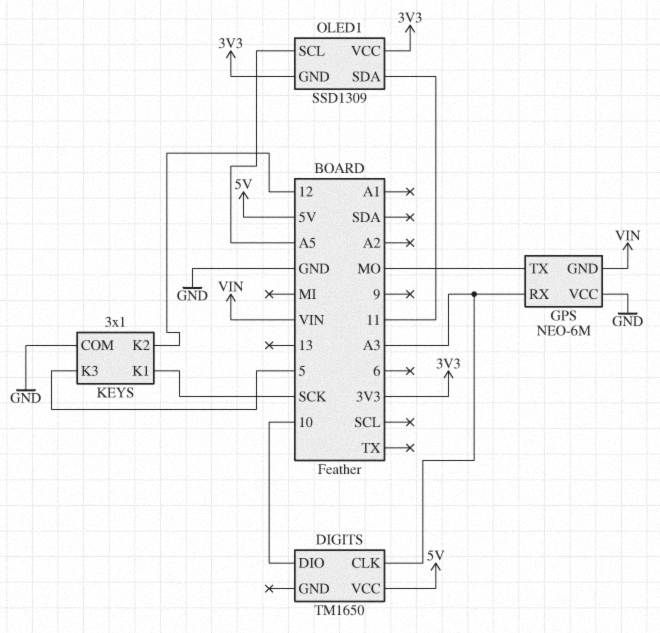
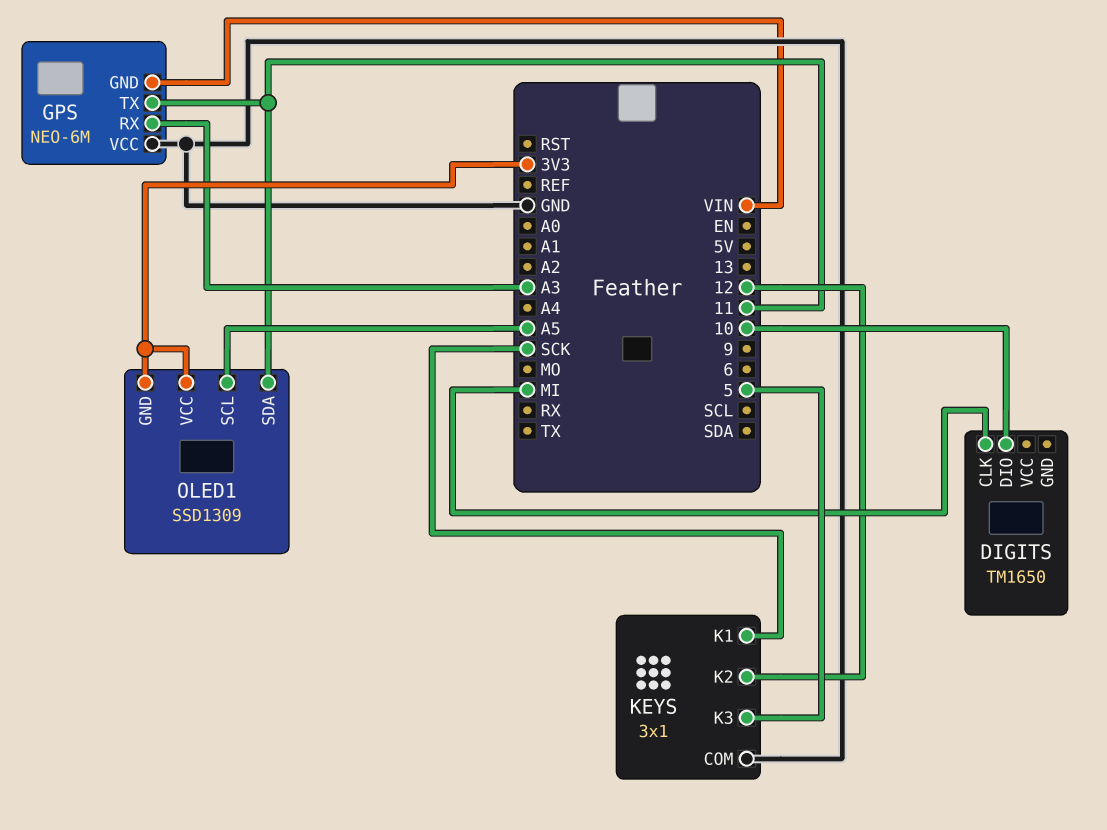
DIGITS pin CLK: A3 -> MI
DIGITS pin VCC: 5V -> none
GPS pin TX: MO -> 11

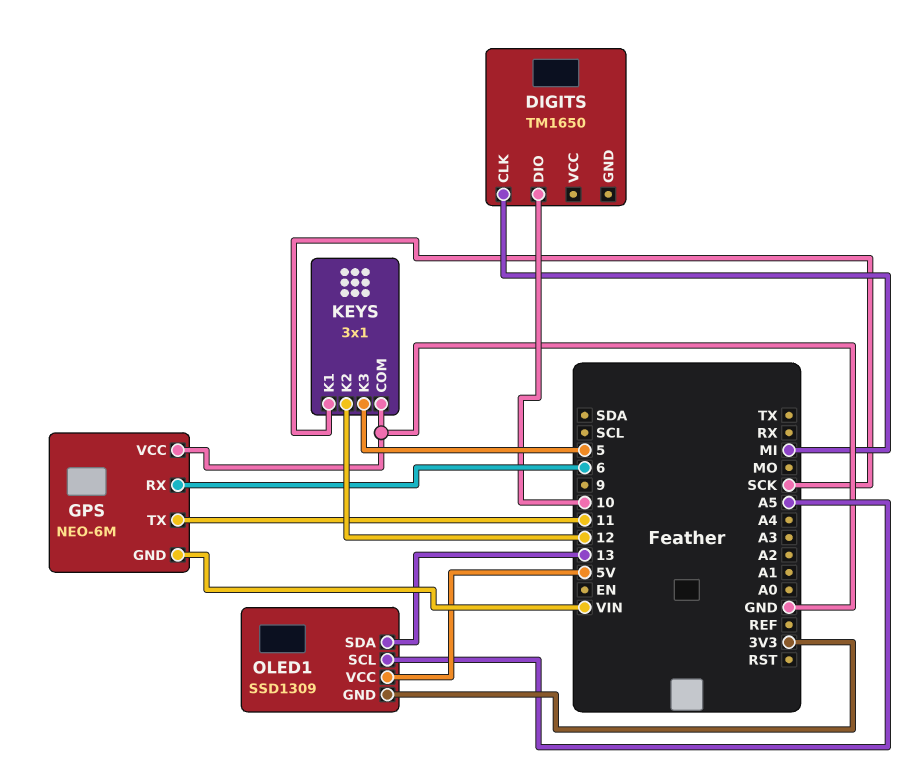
GPS pin RX: A3 -> 6
OLED1 pin SDA: 11 -> 13
OLED1 pin VCC: 3V3 -> 5V

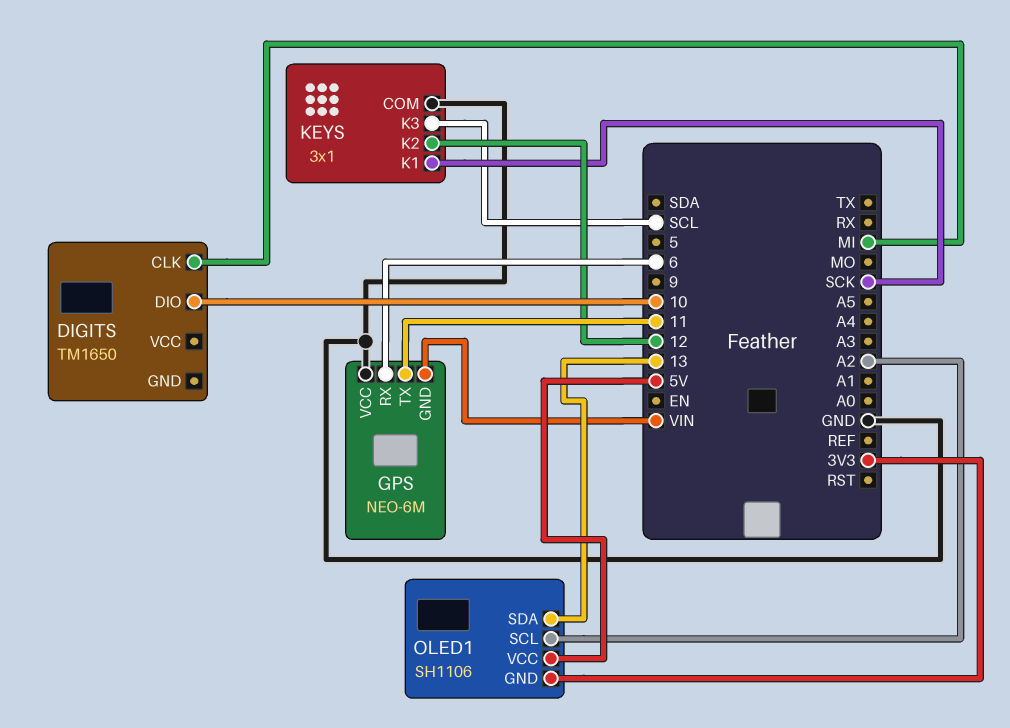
KEYS pin K3: 5 -> SCL
OLED1: SSD1309 -> SH1106
OLED1 pin SCL: A5 -> A2

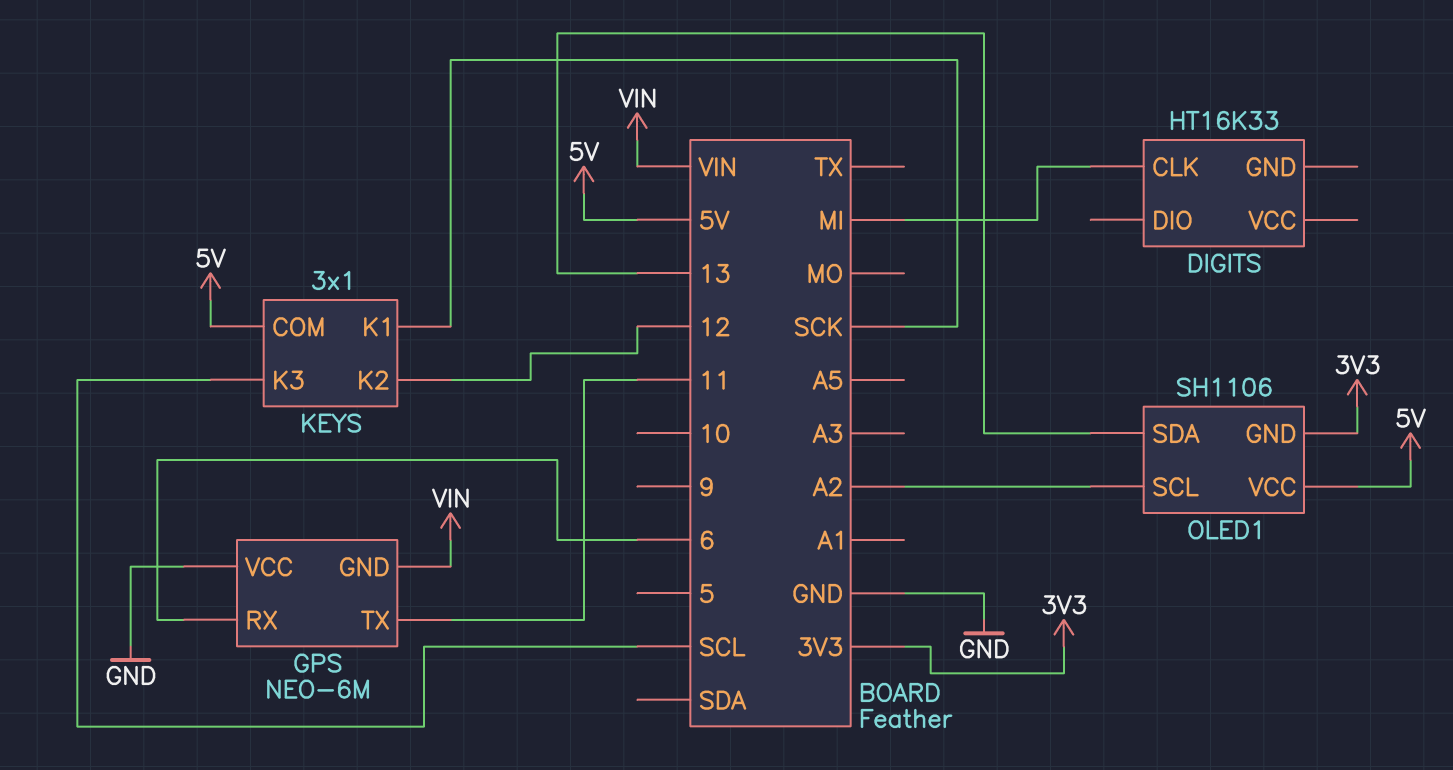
DIGITS: TM1650 -> HT16K33
DIGITS pin DIO: 10 -> none
KEYS pin COM: GND -> 5V

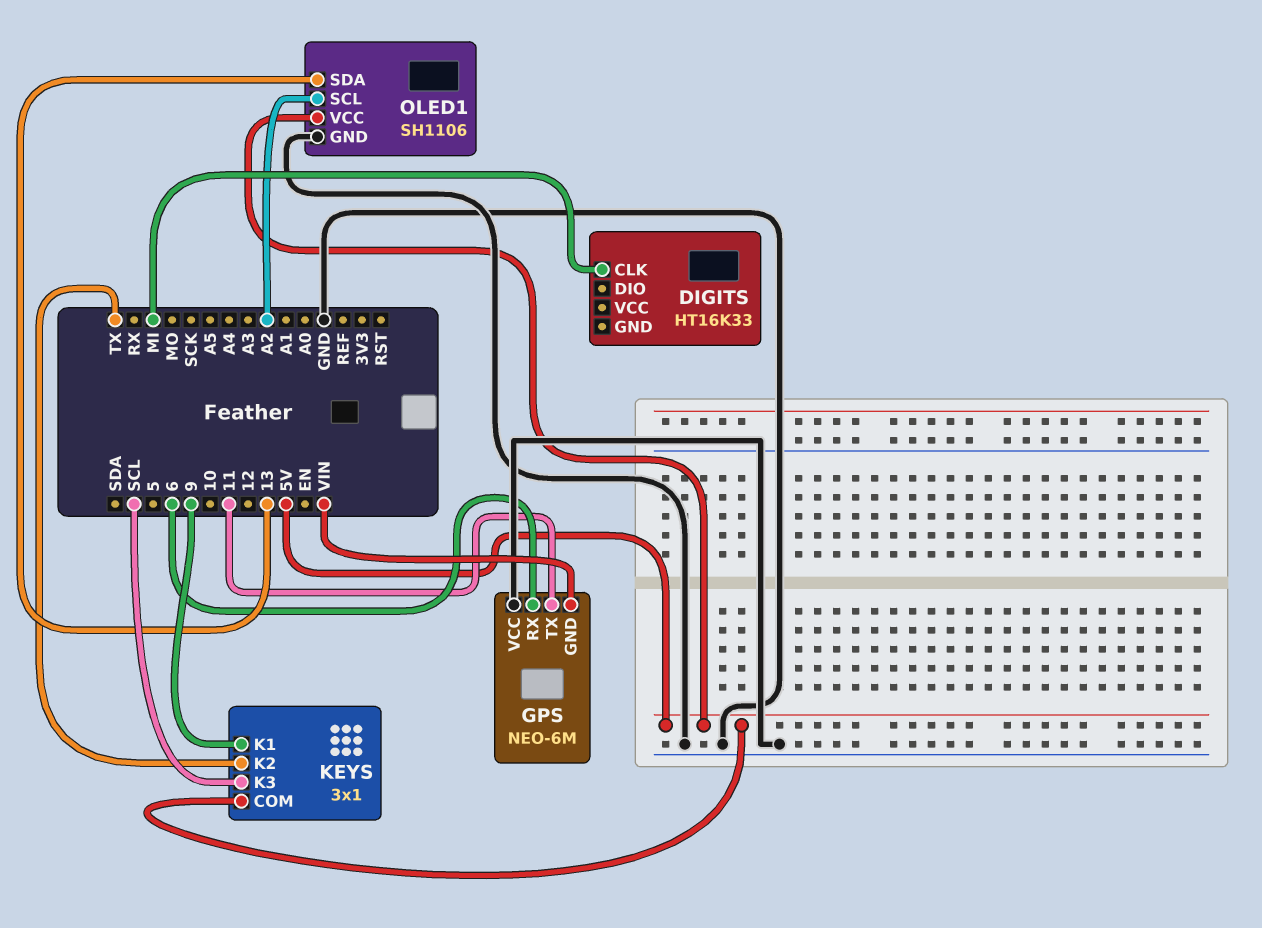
KEYS pin K1: SCK -> 9
KEYS pin K2: 12 -> TX
OLED1 pin GND: 3V3 -> GND

